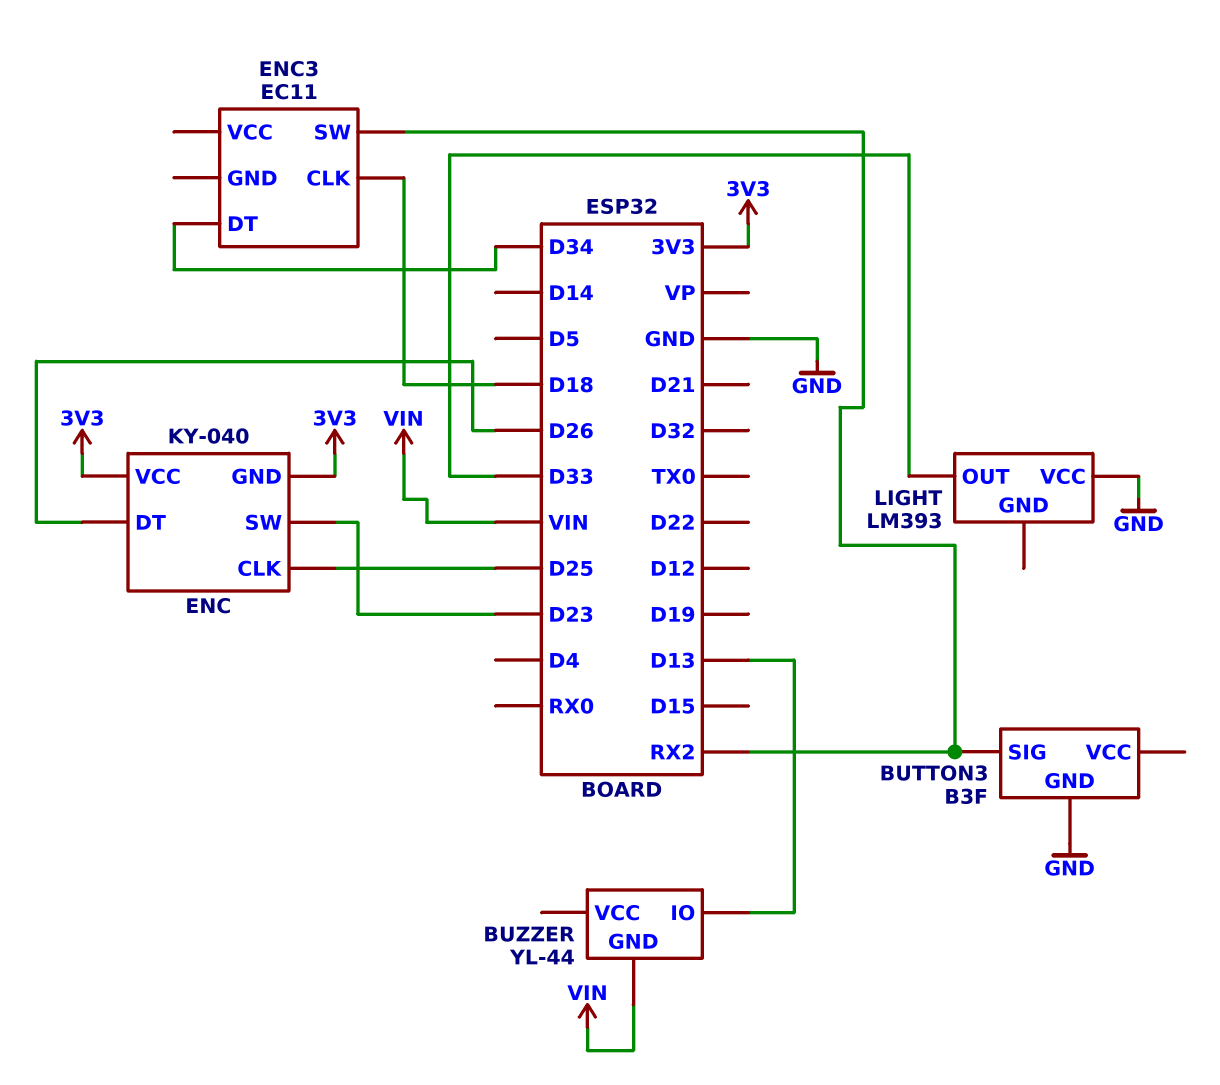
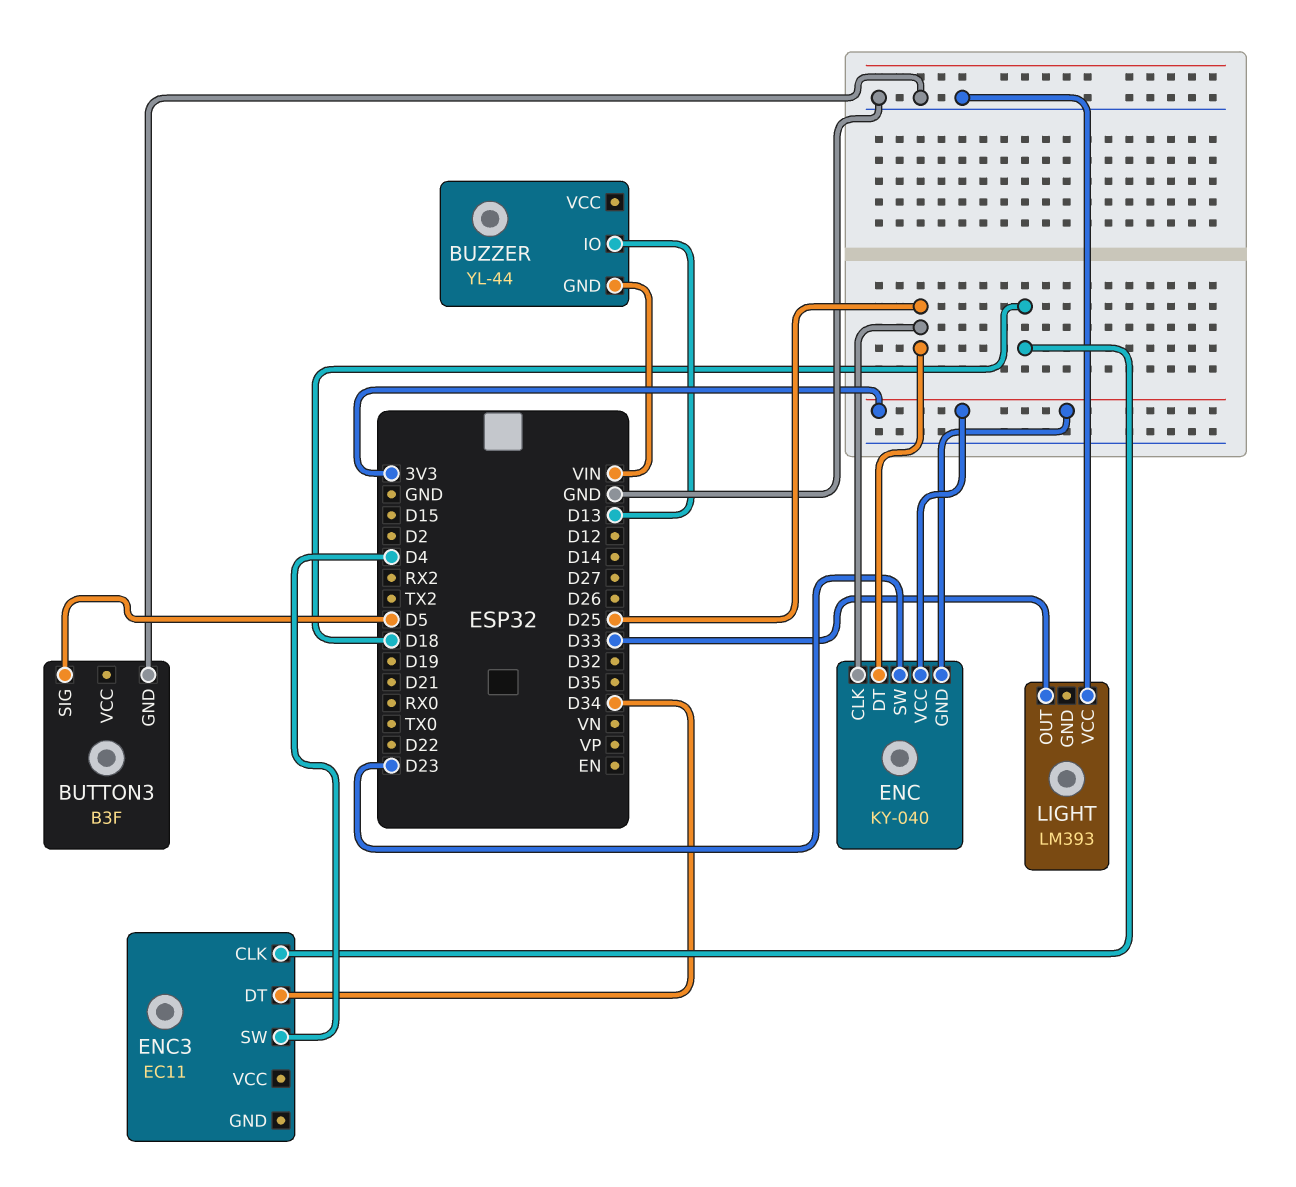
BUTTON3 pin SIG: RX2 -> D5
ENC pin DT: D26 -> D25
ENC3 pin SW: RX2 -> D4

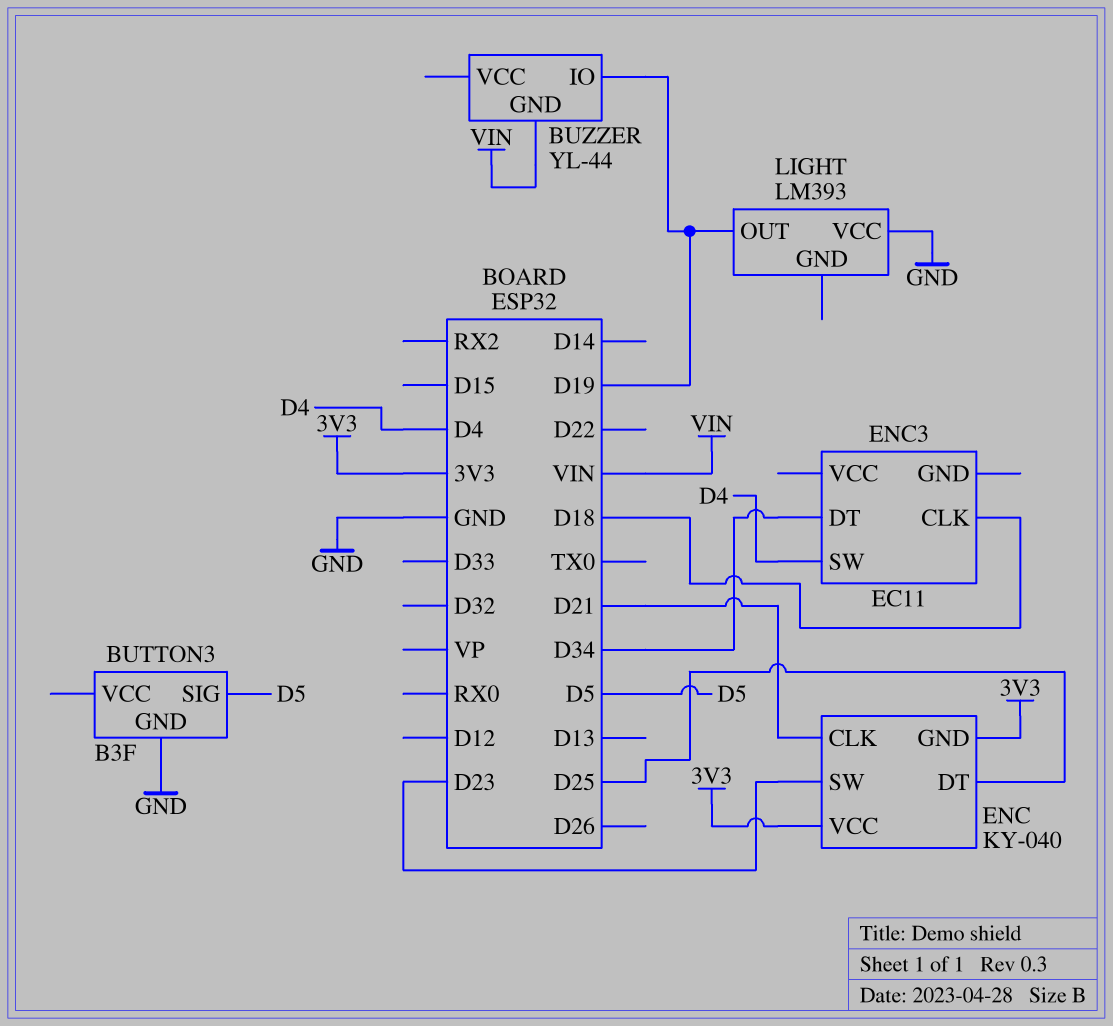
BUZZER pin IO: D13 -> D19
ENC pin CLK: D25 -> D21
LIGHT pin OUT: D33 -> D19

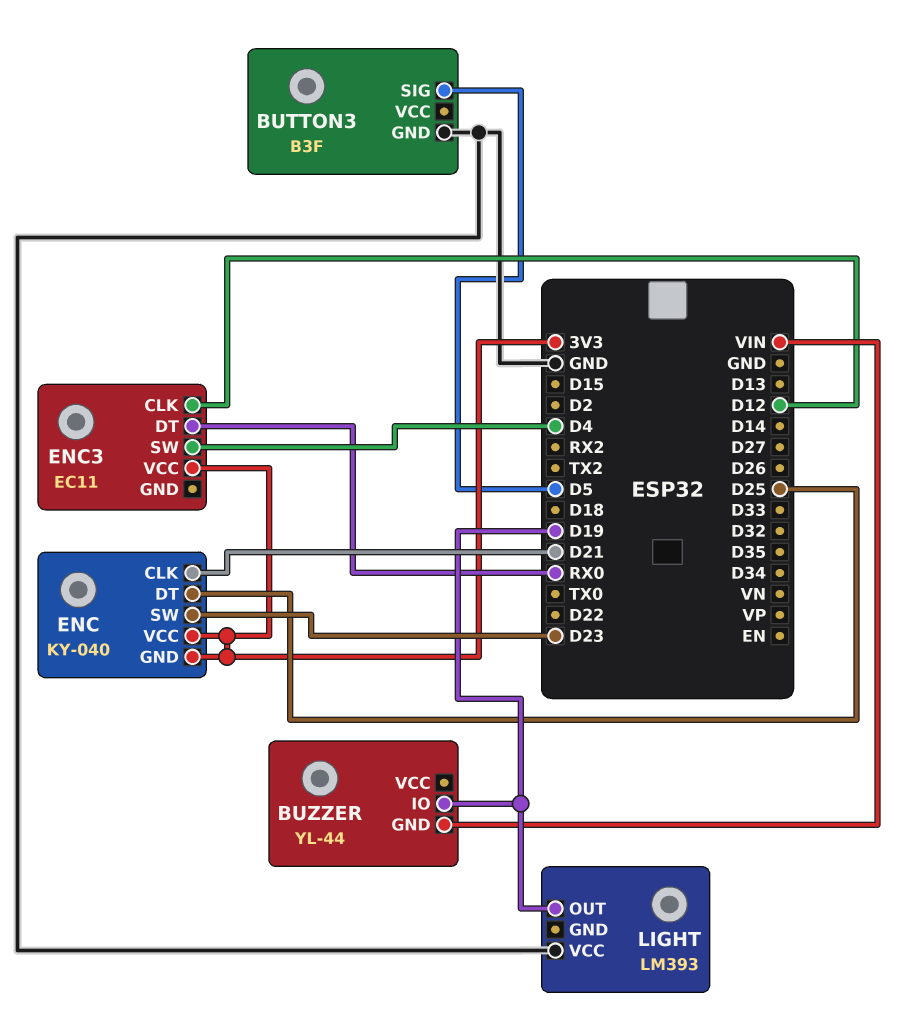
ENC3 pin CLK: D18 -> D12
ENC3 pin DT: D34 -> RX0
ENC3 pin VCC: none -> 3V3

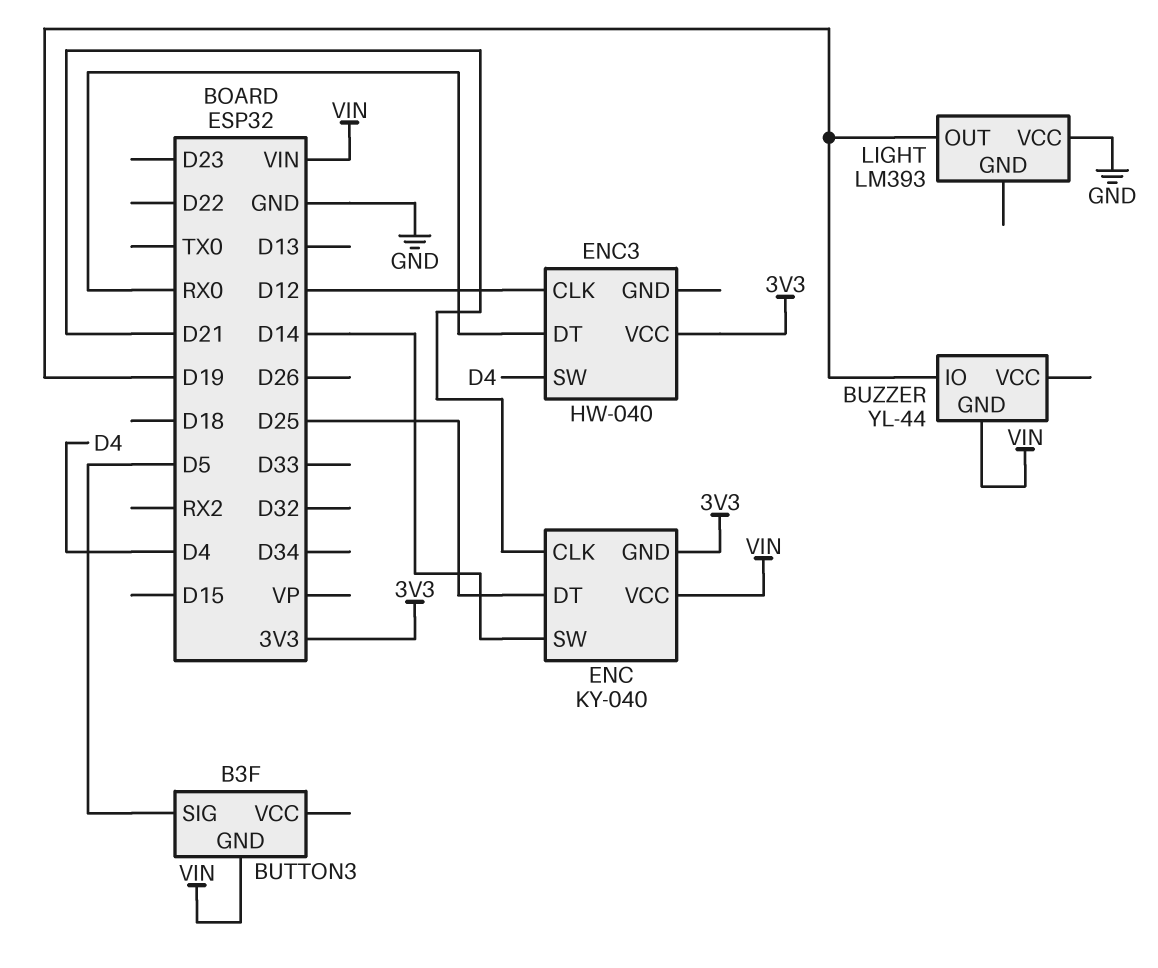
BUTTON3 pin GND: GND -> VIN
ENC pin SW: D23 -> D14
ENC pin VCC: 3V3 -> VIN
ENC3: EC11 -> HW-040

